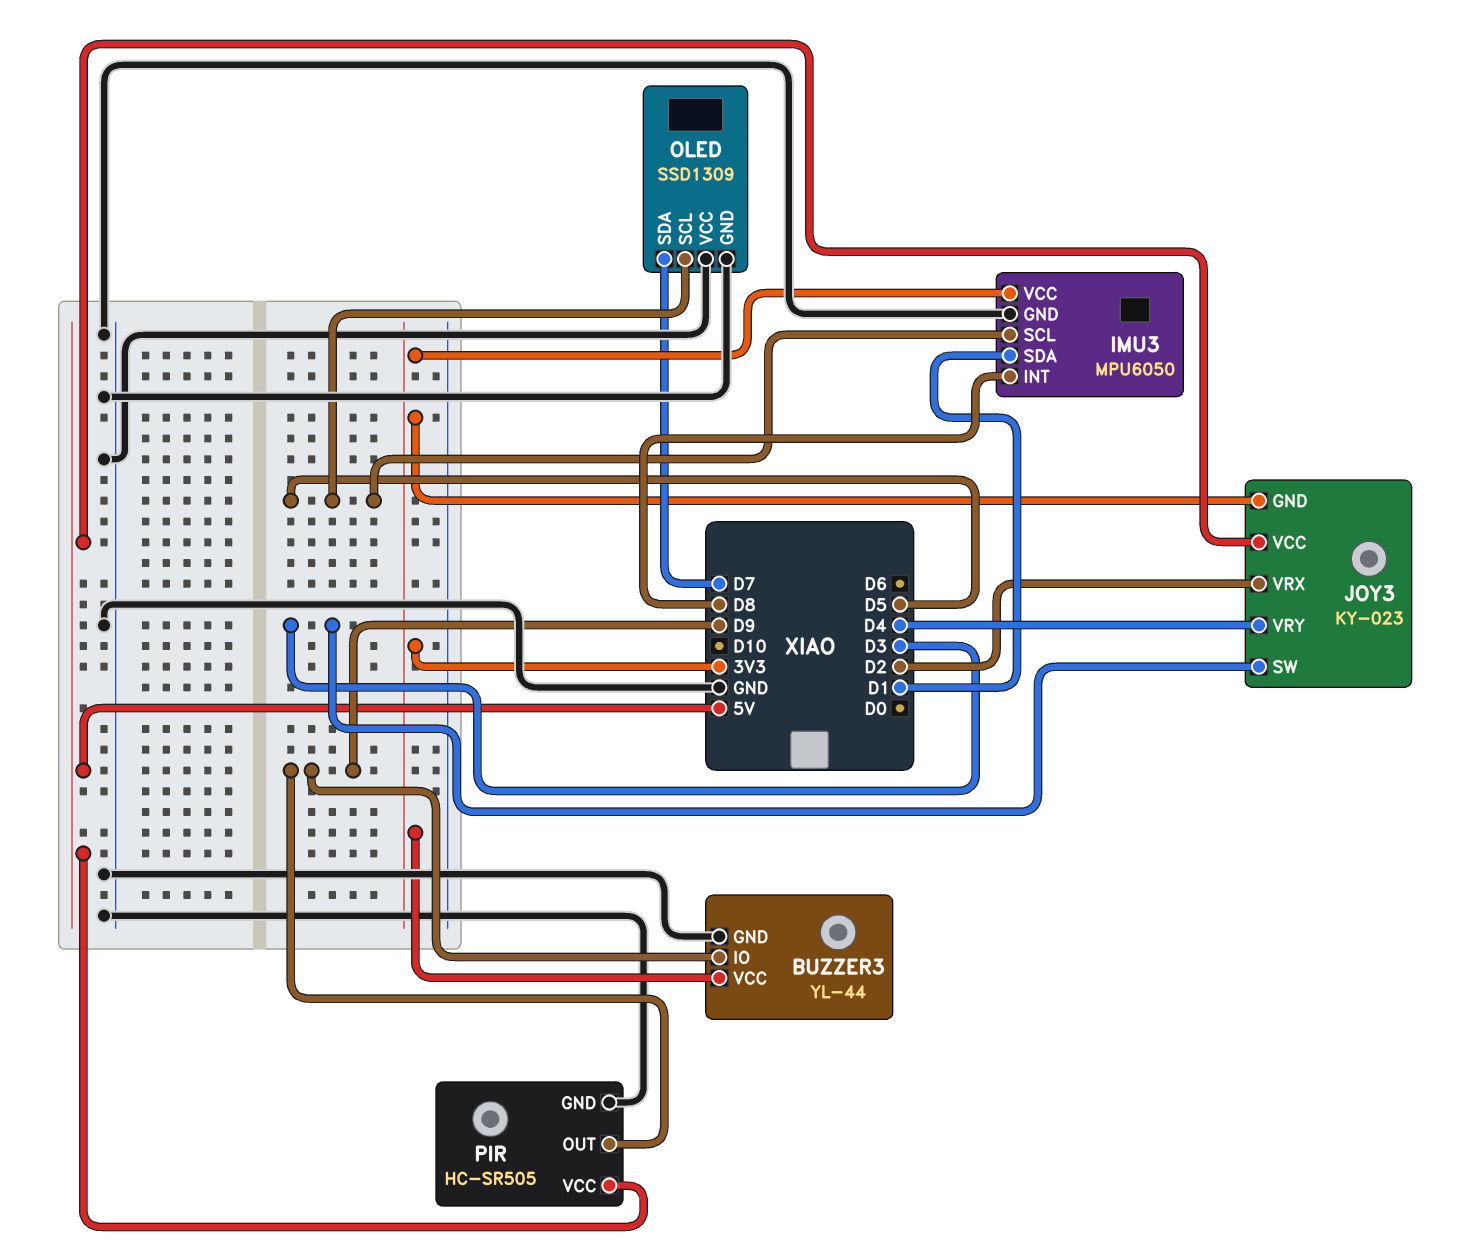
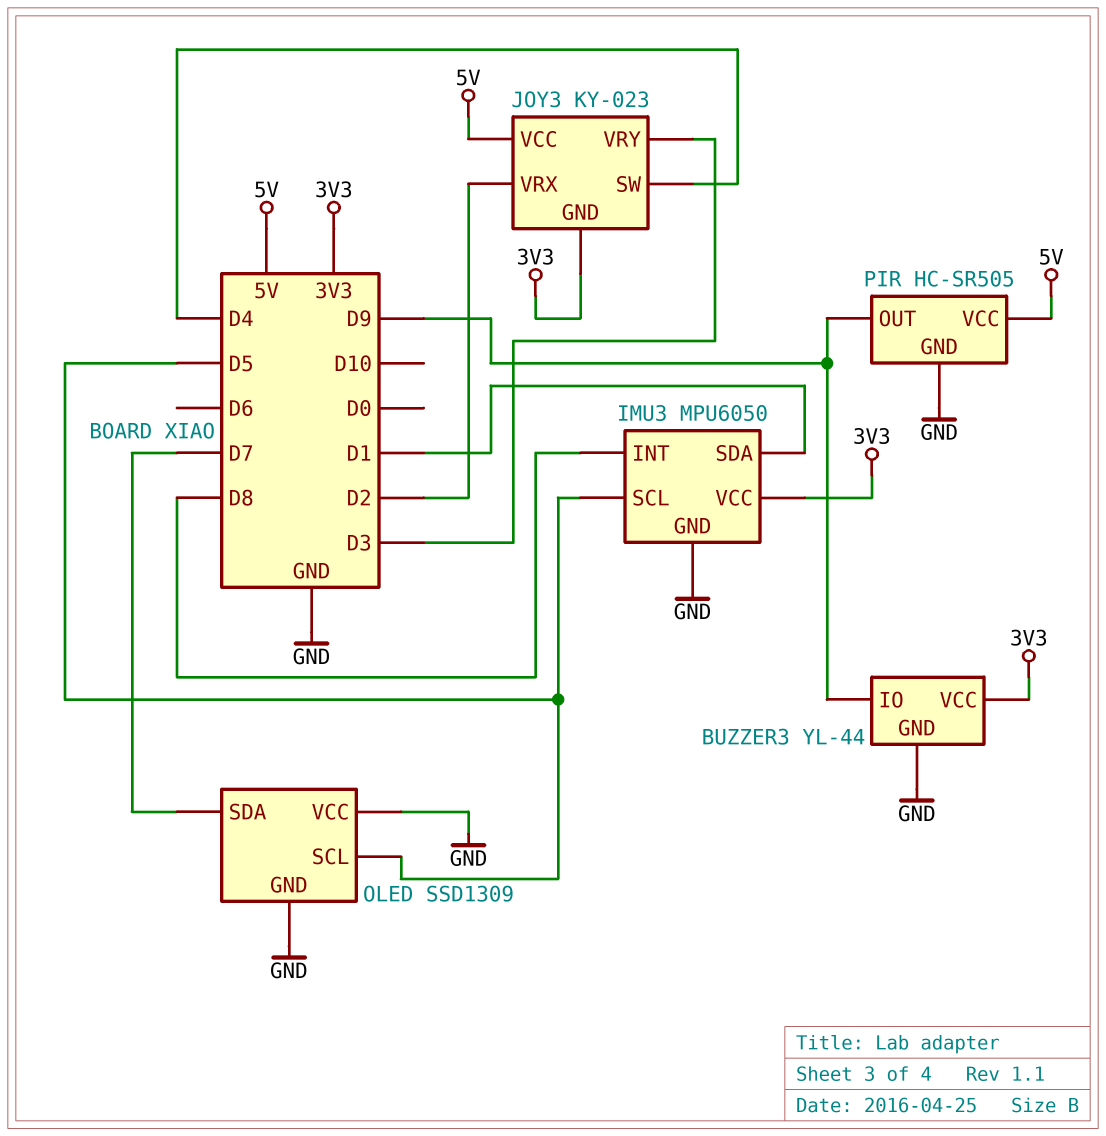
JOY3 pin SW: D3 -> D4
JOY3 pin VRY: D4 -> D3

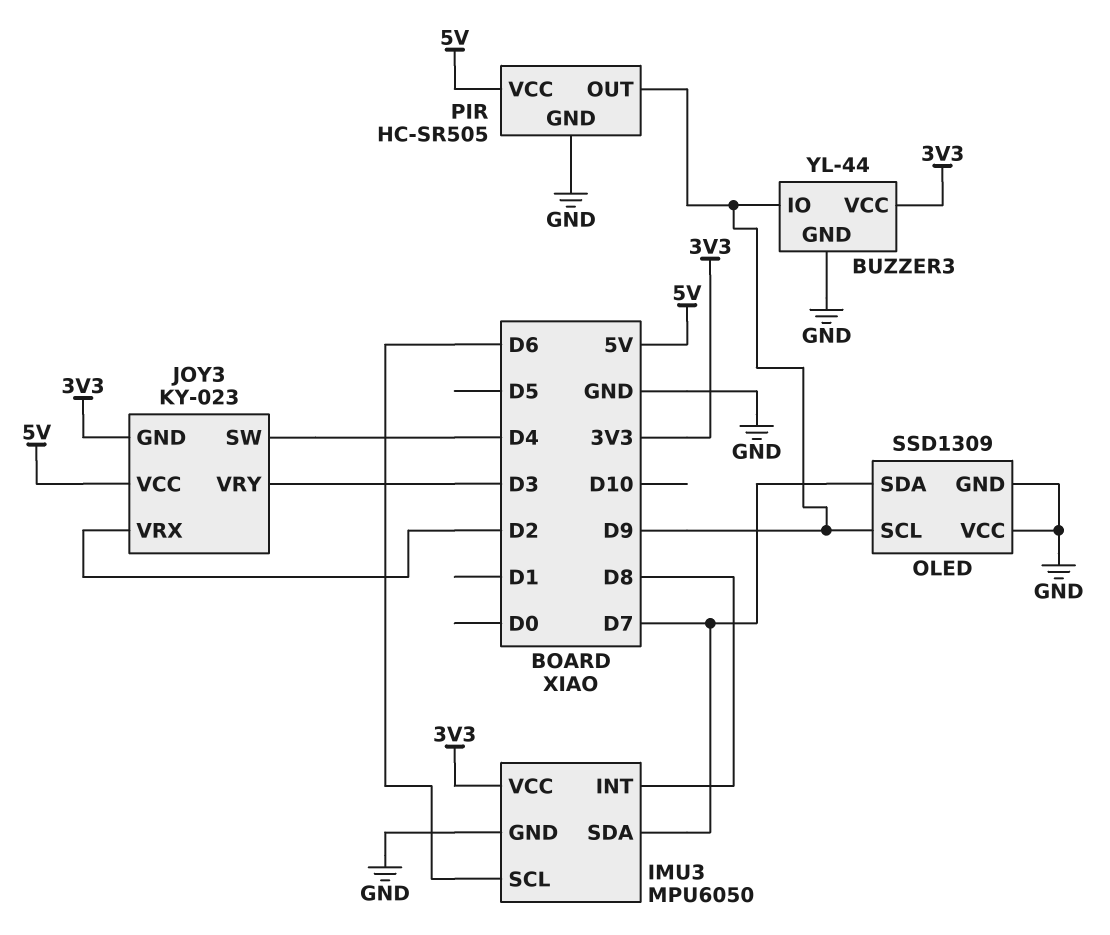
IMU3 pin SCL: D5 -> D6
IMU3 pin SDA: D1 -> D7
OLED pin SCL: D5 -> D9

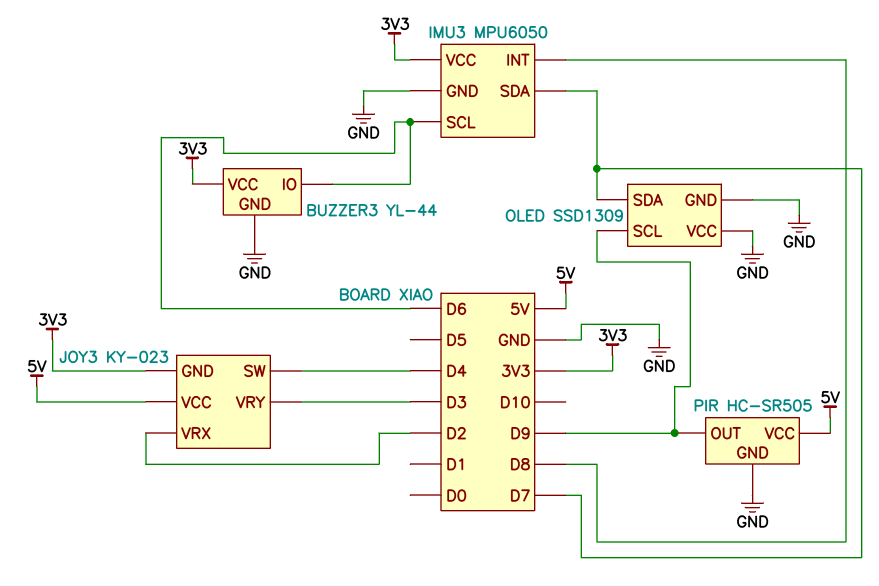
BUZZER3 pin IO: D9 -> D6

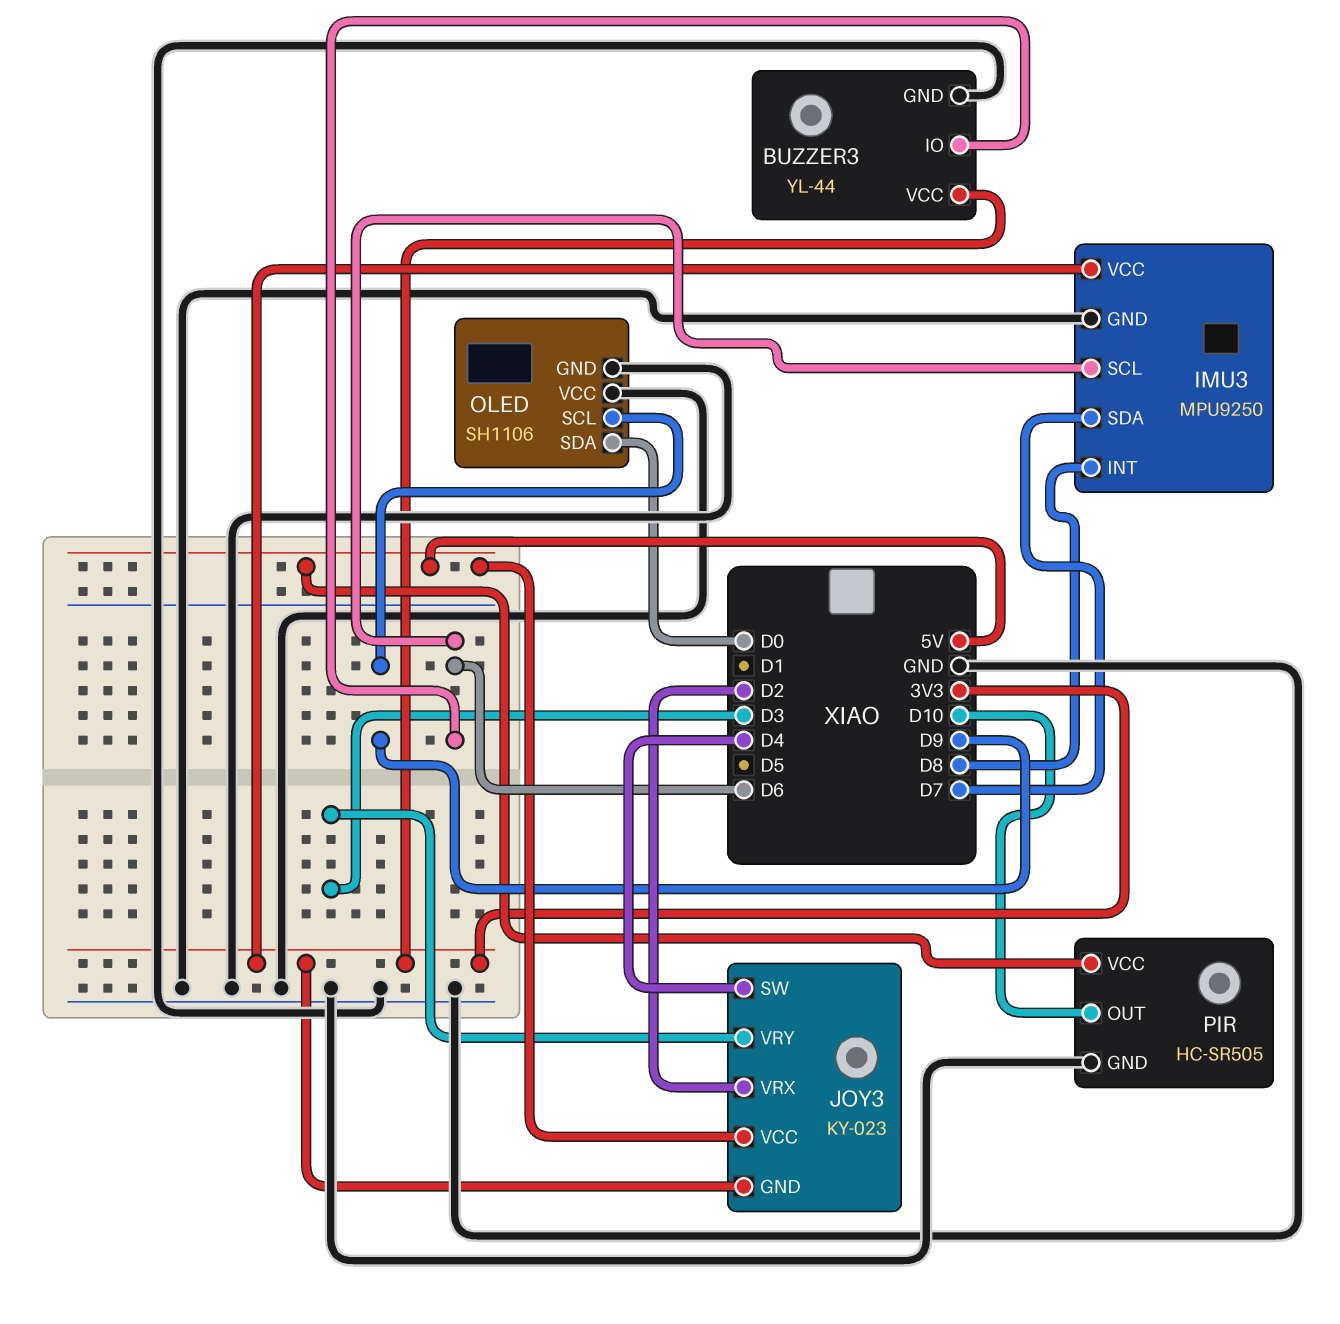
IMU3: MPU6050 -> MPU9250
OLED: SSD1309 -> SH1106
OLED pin SDA: D7 -> D0
PIR pin OUT: D9 -> D10

